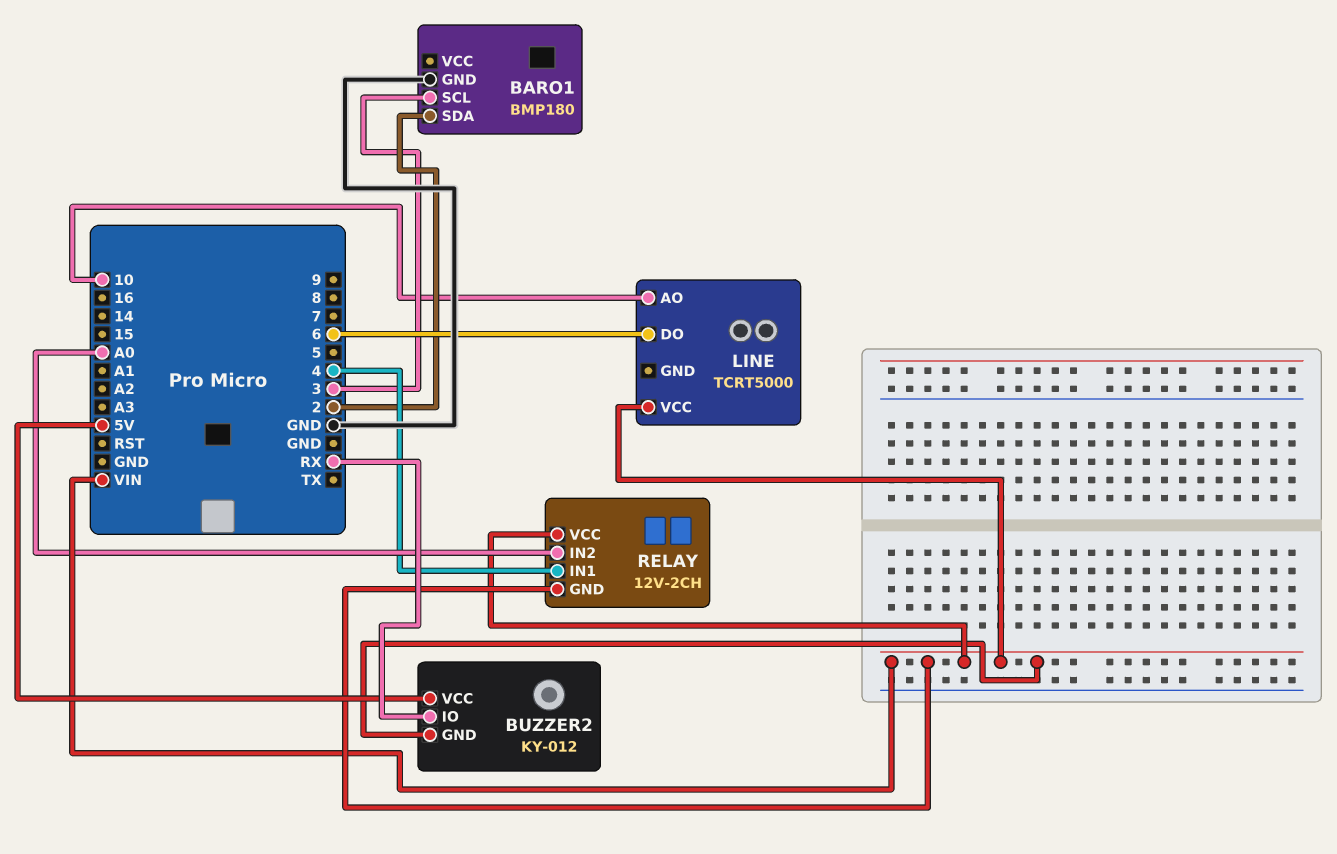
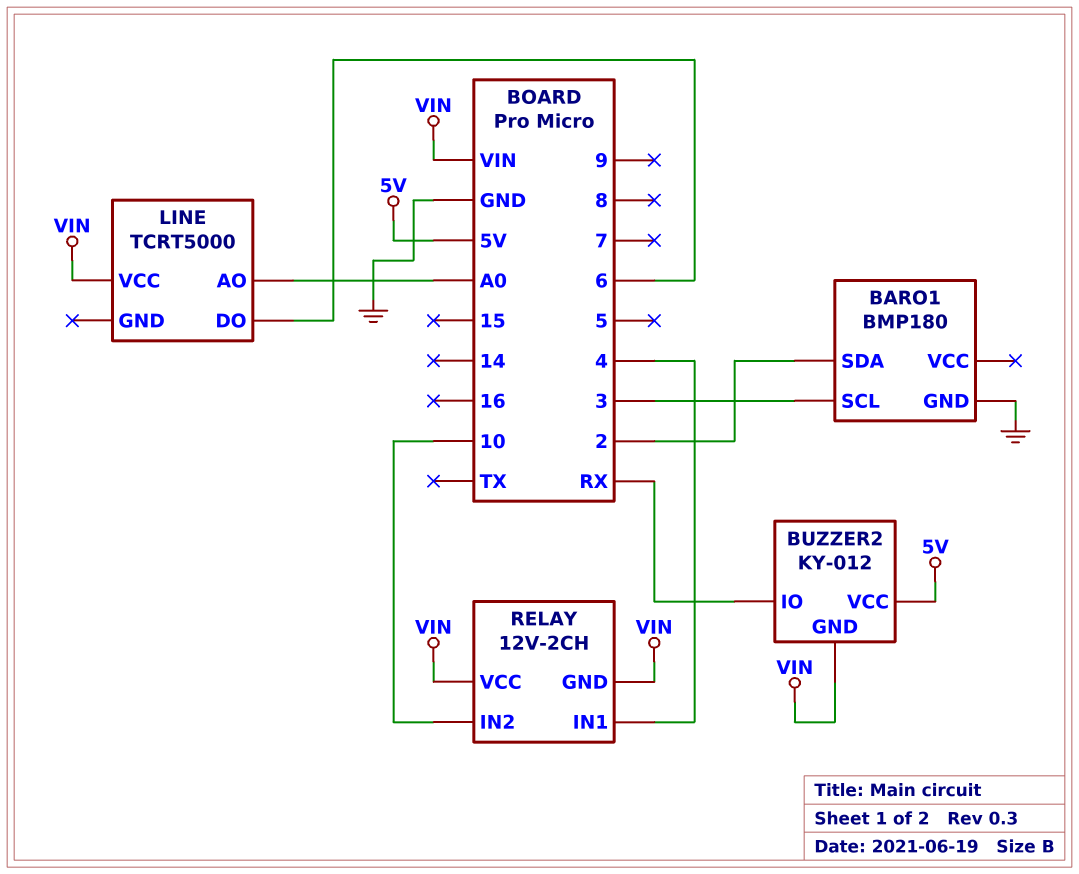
LINE pin AO: 10 -> A0
RELAY pin IN2: A0 -> 10

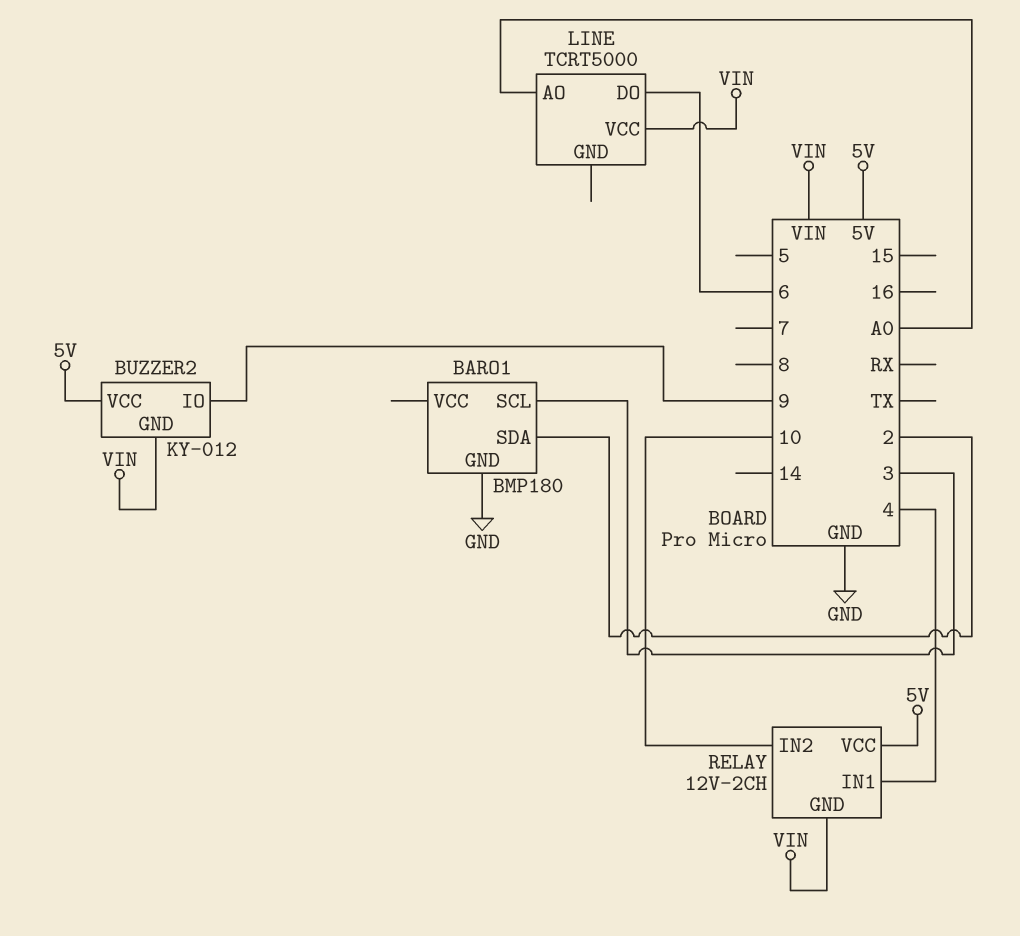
BUZZER2 pin IO: RX -> 9
RELAY pin VCC: VIN -> 5V

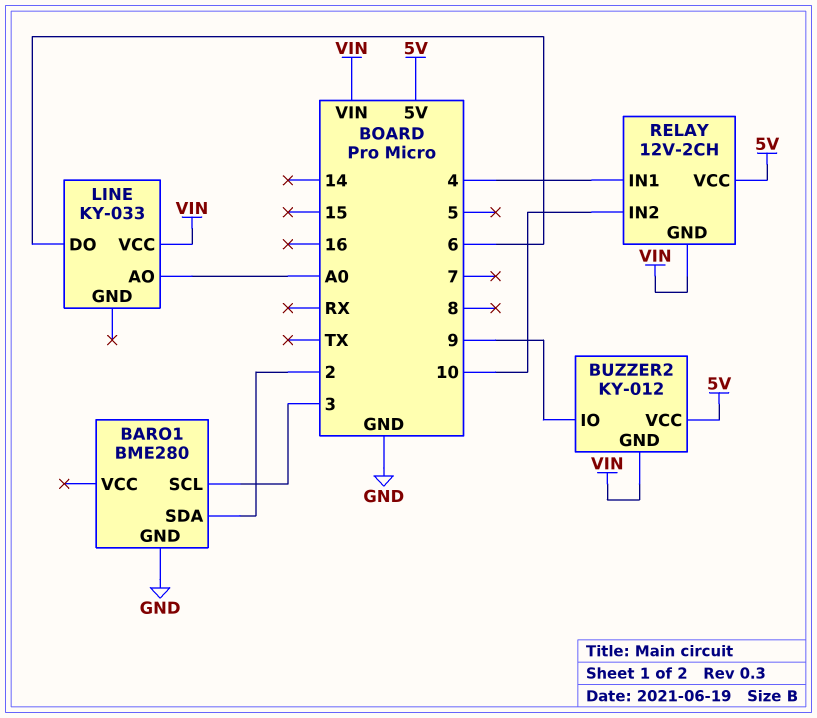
BARO1: BMP180 -> BME280
LINE: TCRT5000 -> KY-033

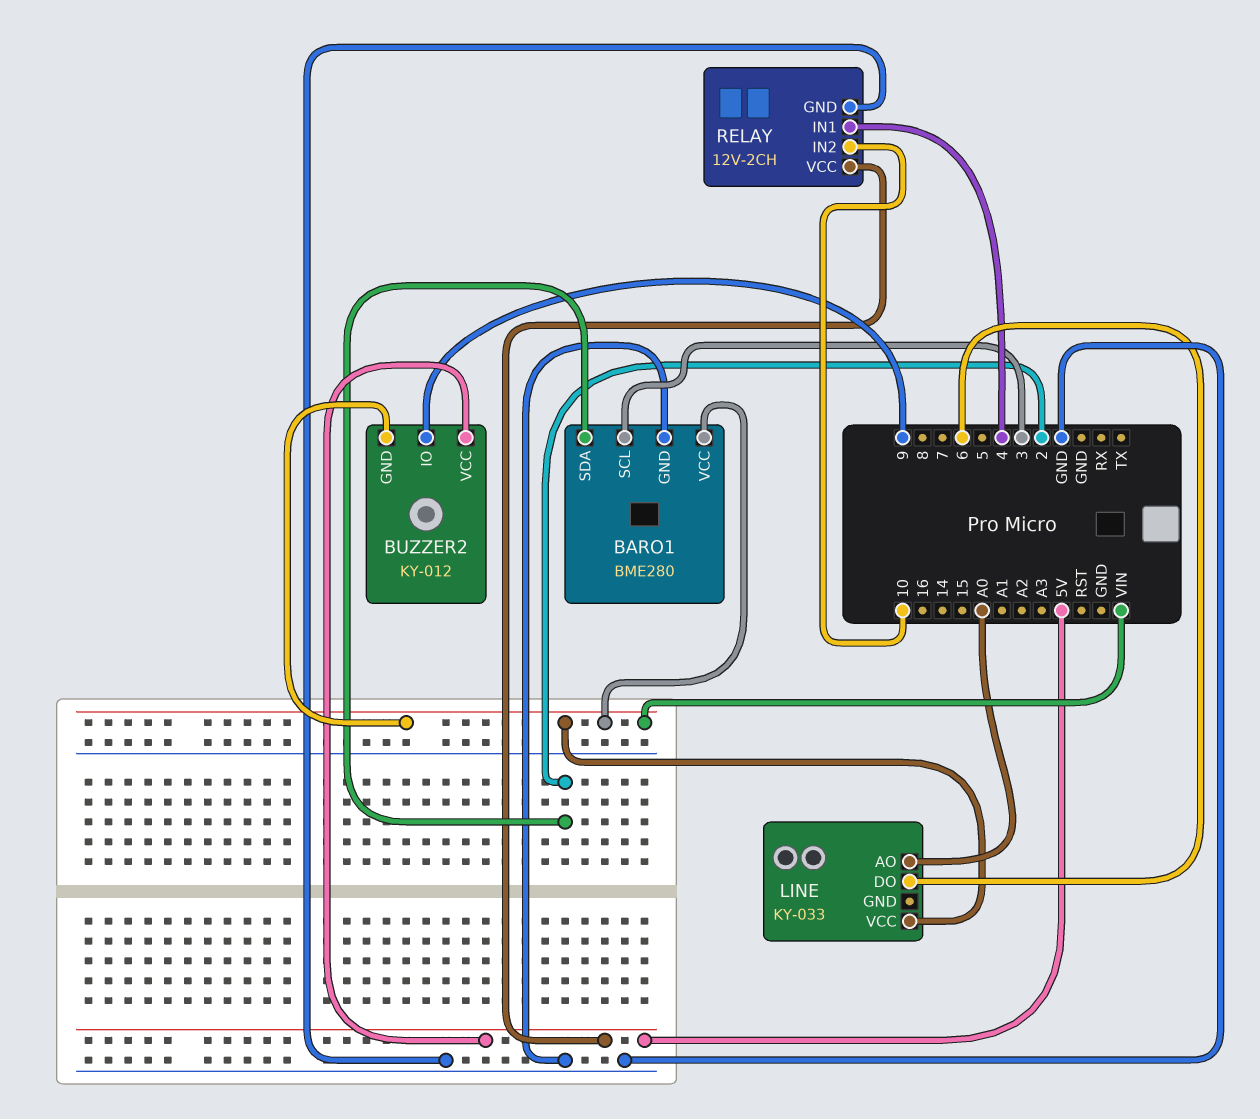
BARO1 pin VCC: none -> VIN
RELAY pin GND: VIN -> GND

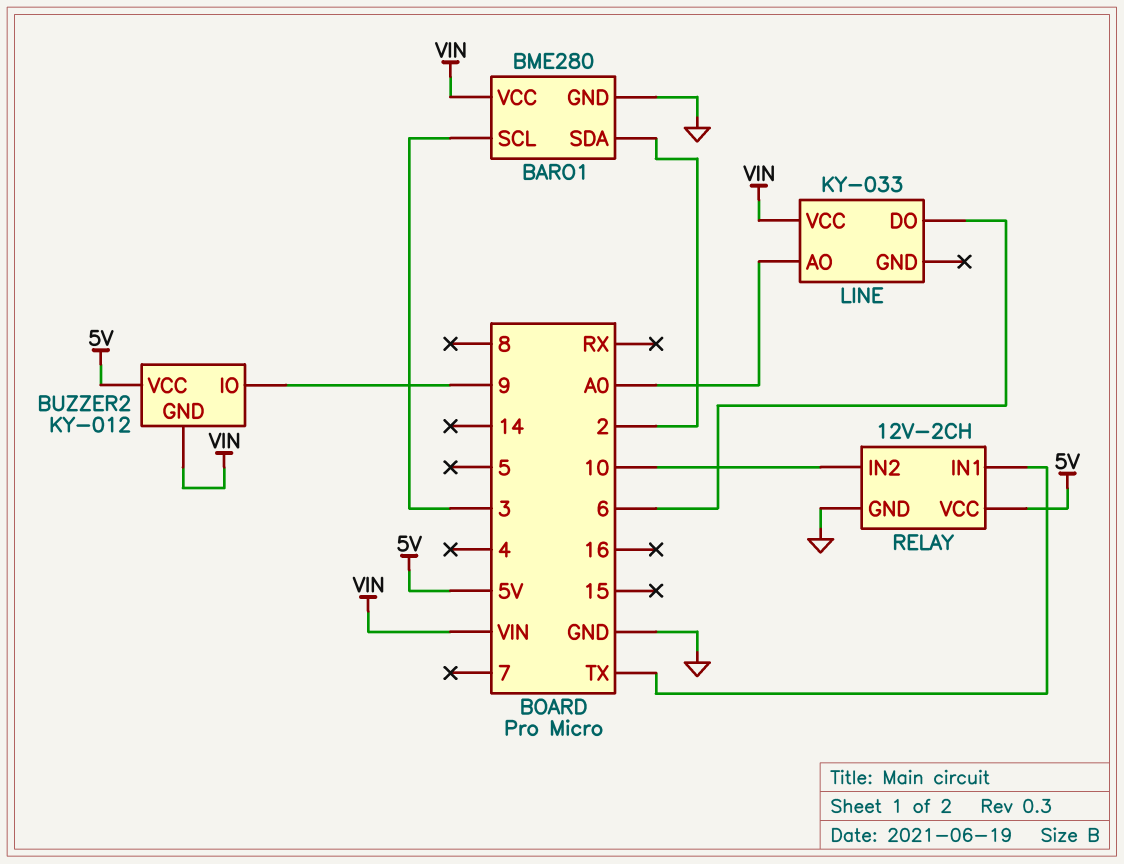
RELAY pin IN1: 4 -> TX

